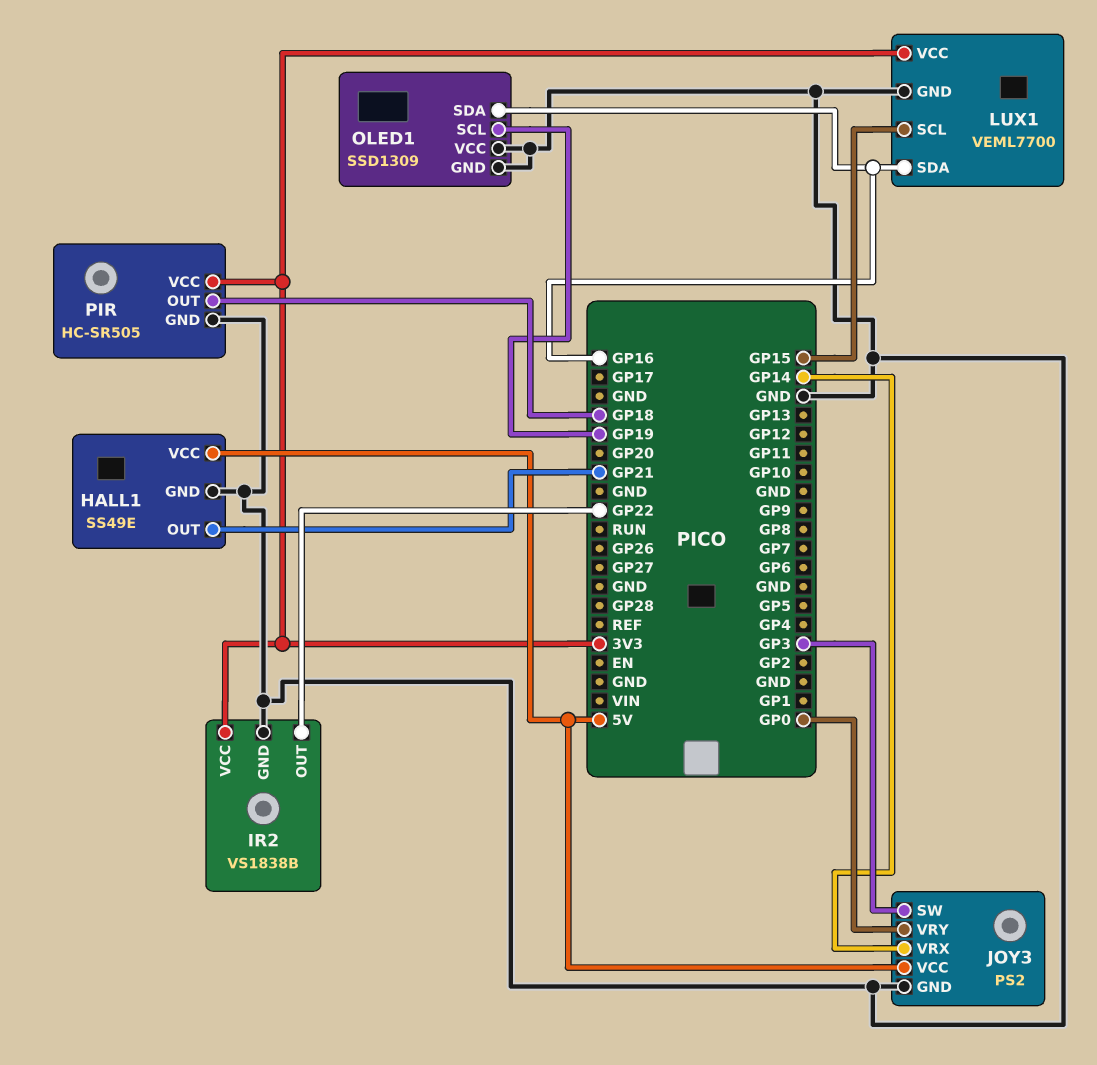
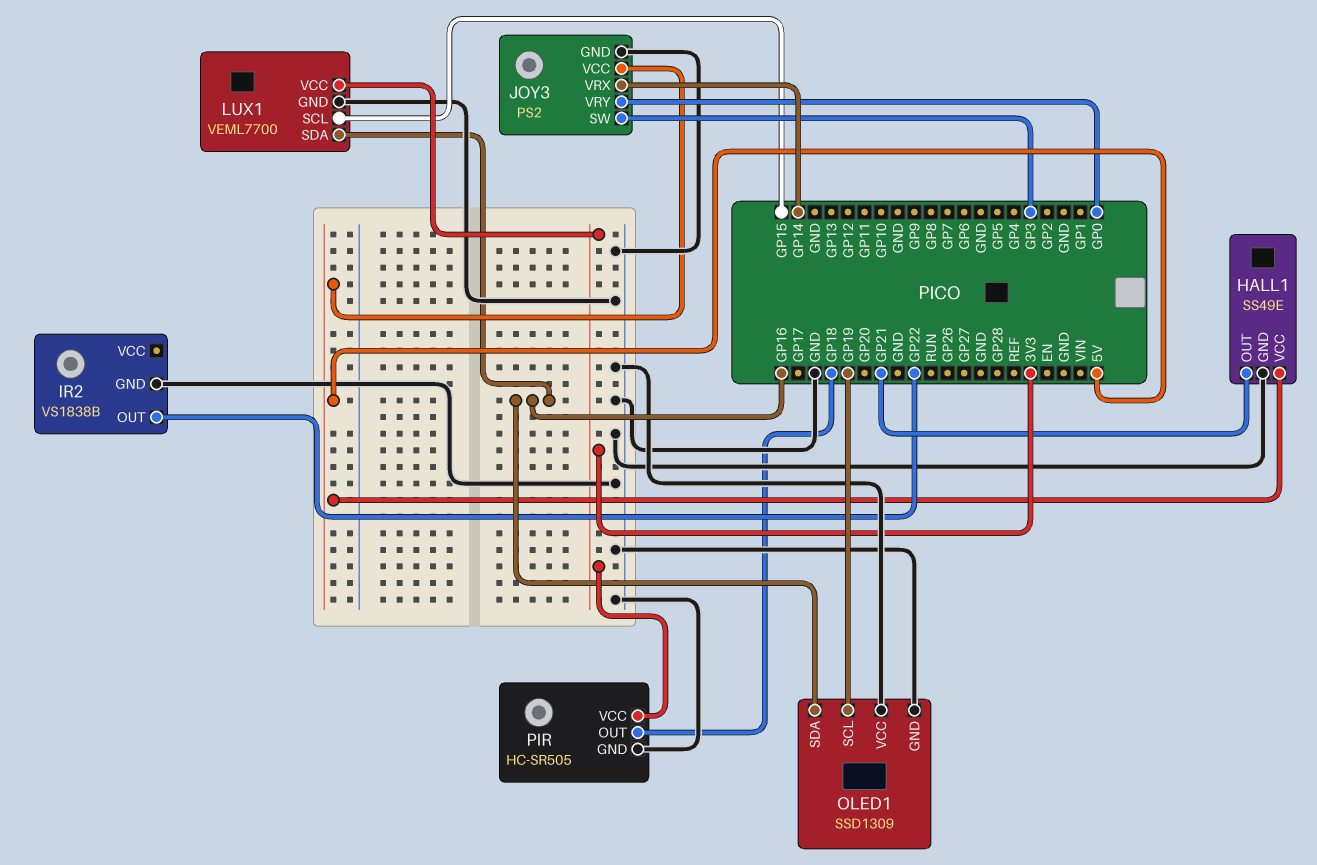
IR2 pin VCC: 3V3 -> none

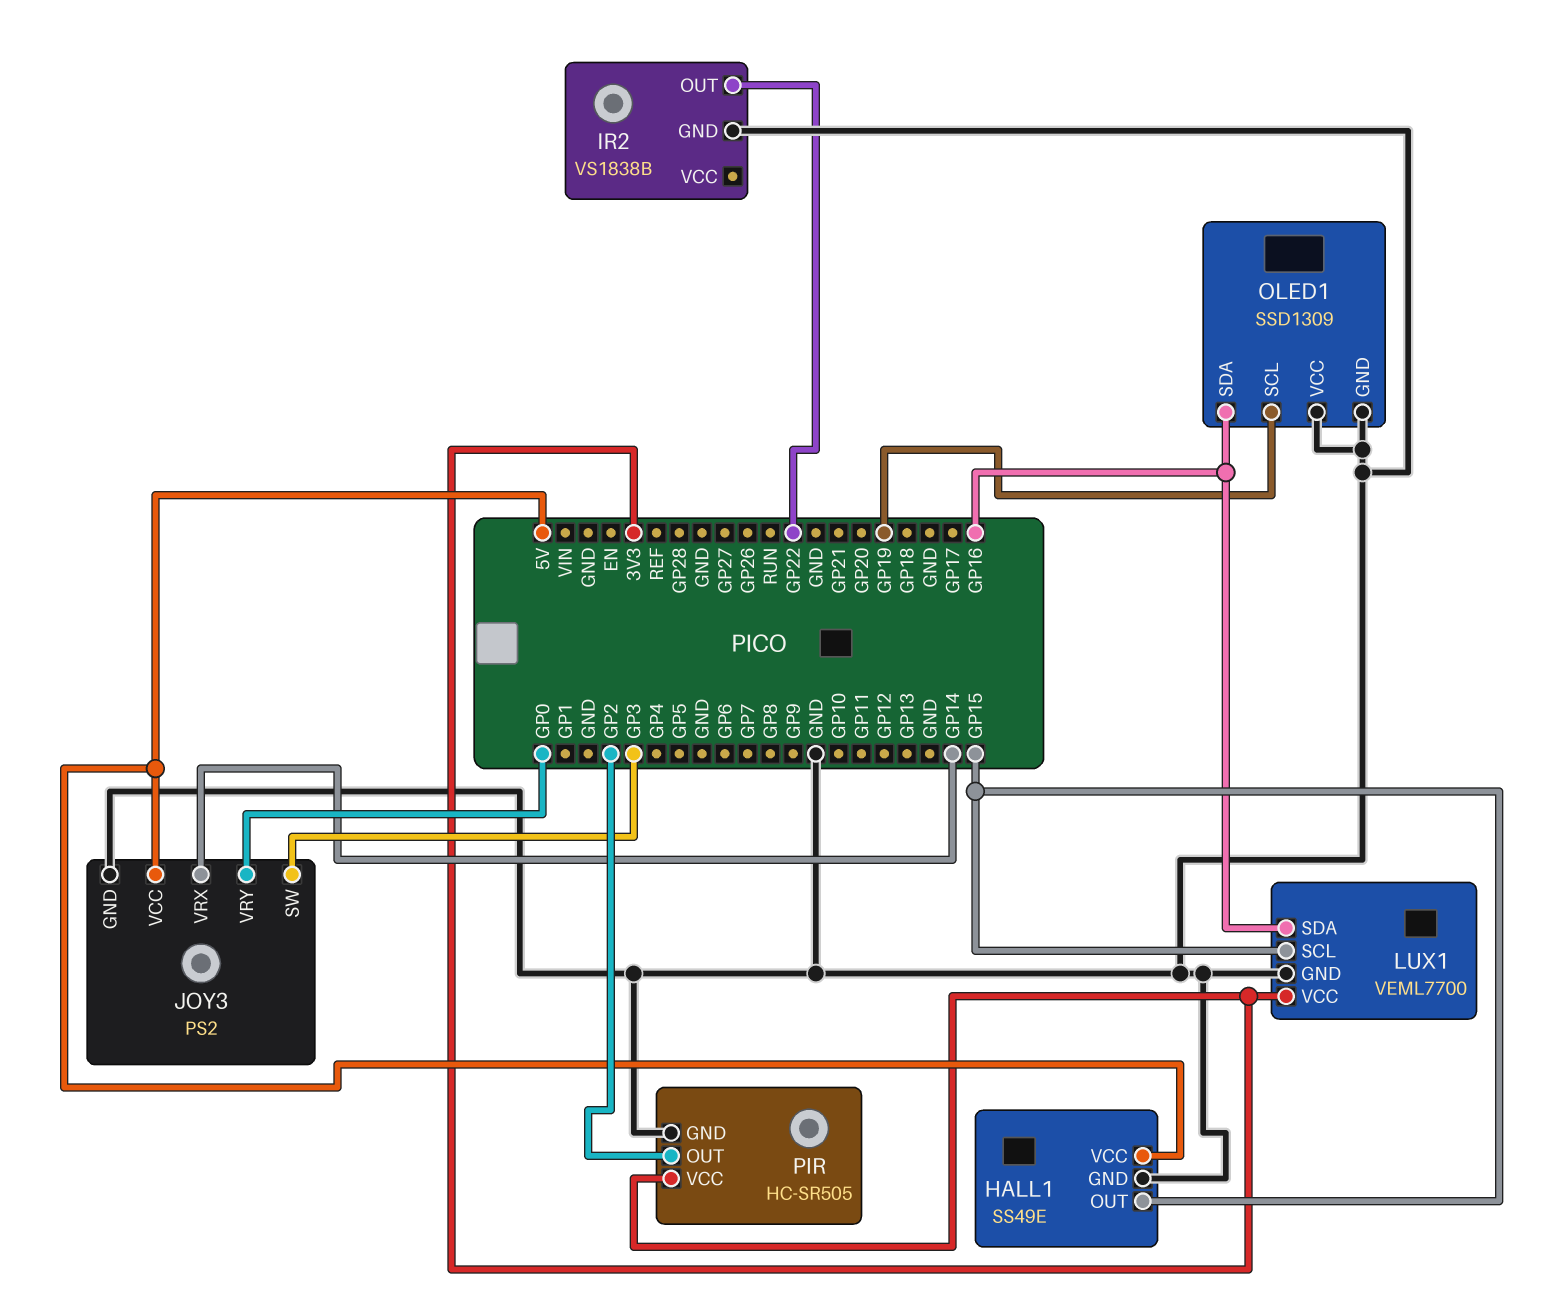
HALL1 pin OUT: GP21 -> GP15
PIR pin OUT: GP18 -> GP2

